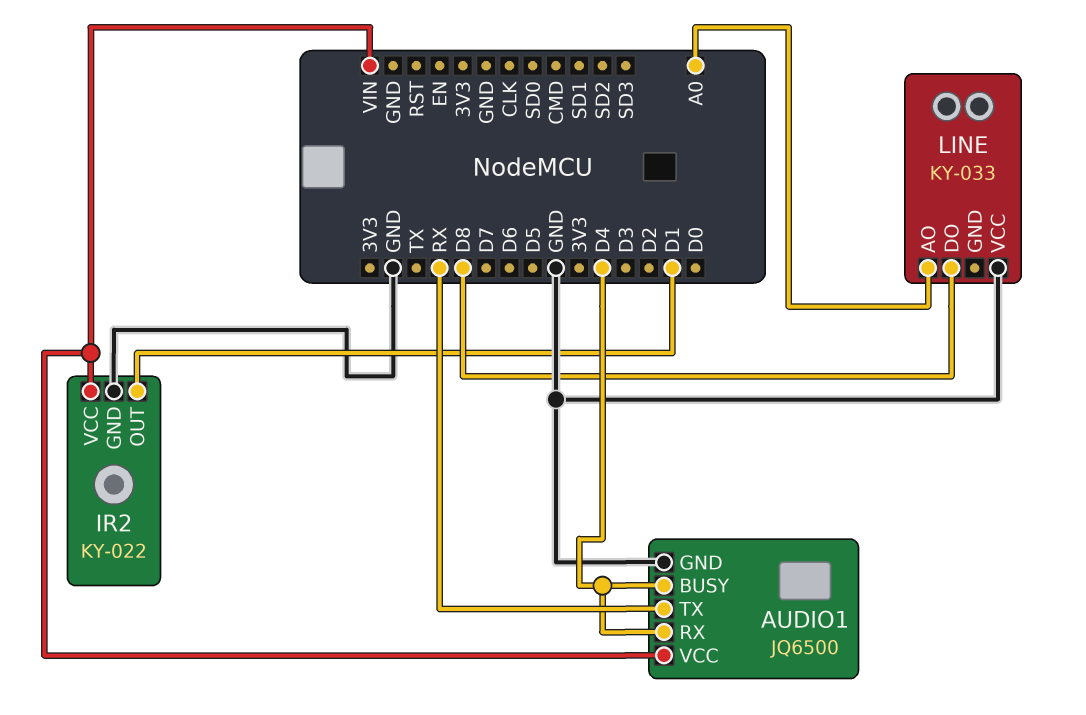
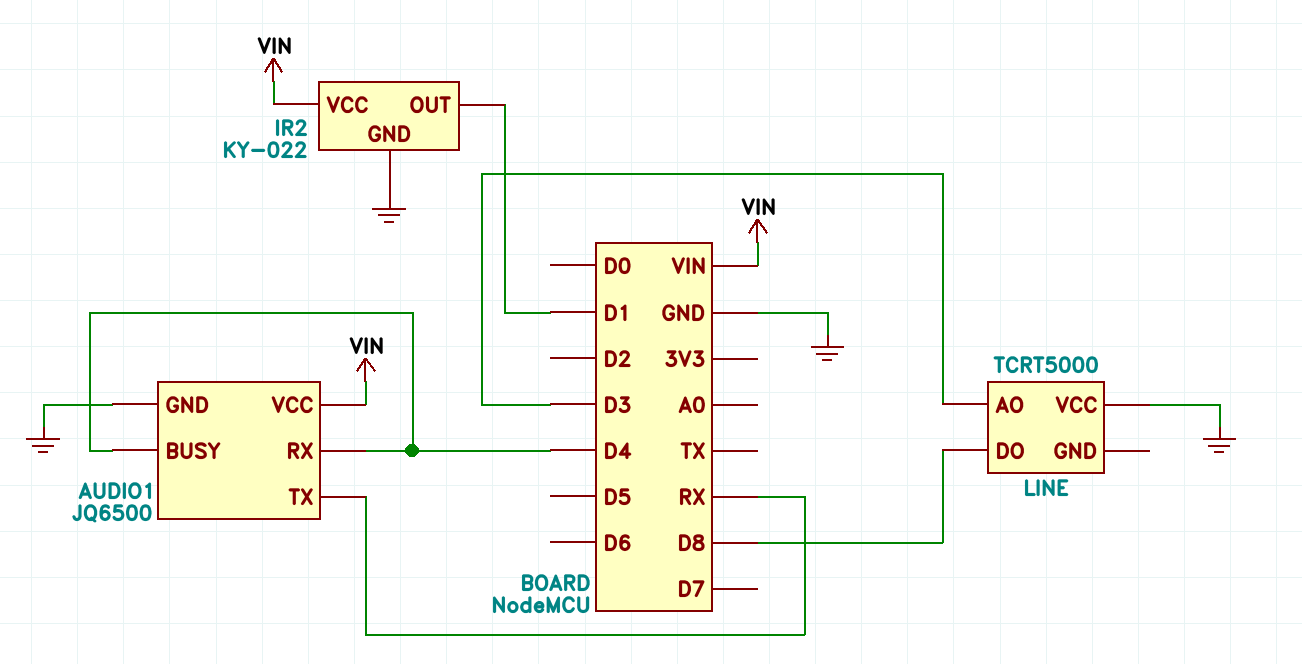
LINE: KY-033 -> TCRT5000
LINE pin AO: A0 -> D3

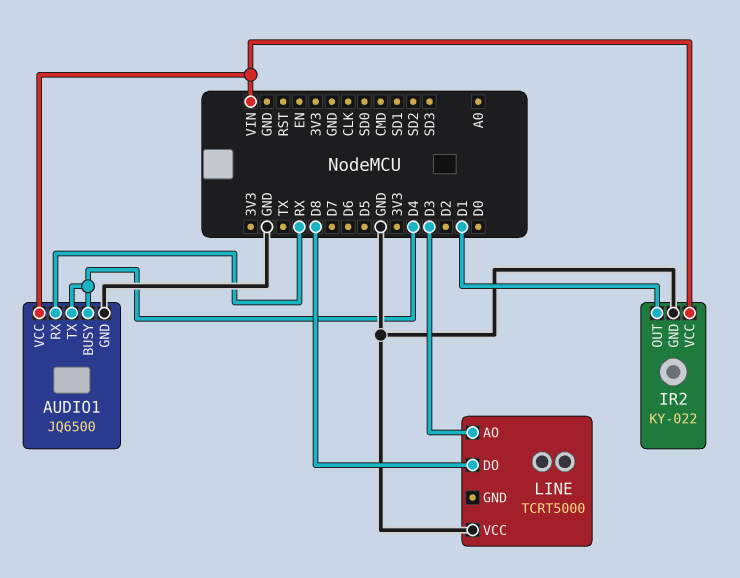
AUDIO1 pin RX: D4 -> RX
AUDIO1 pin TX: RX -> D4

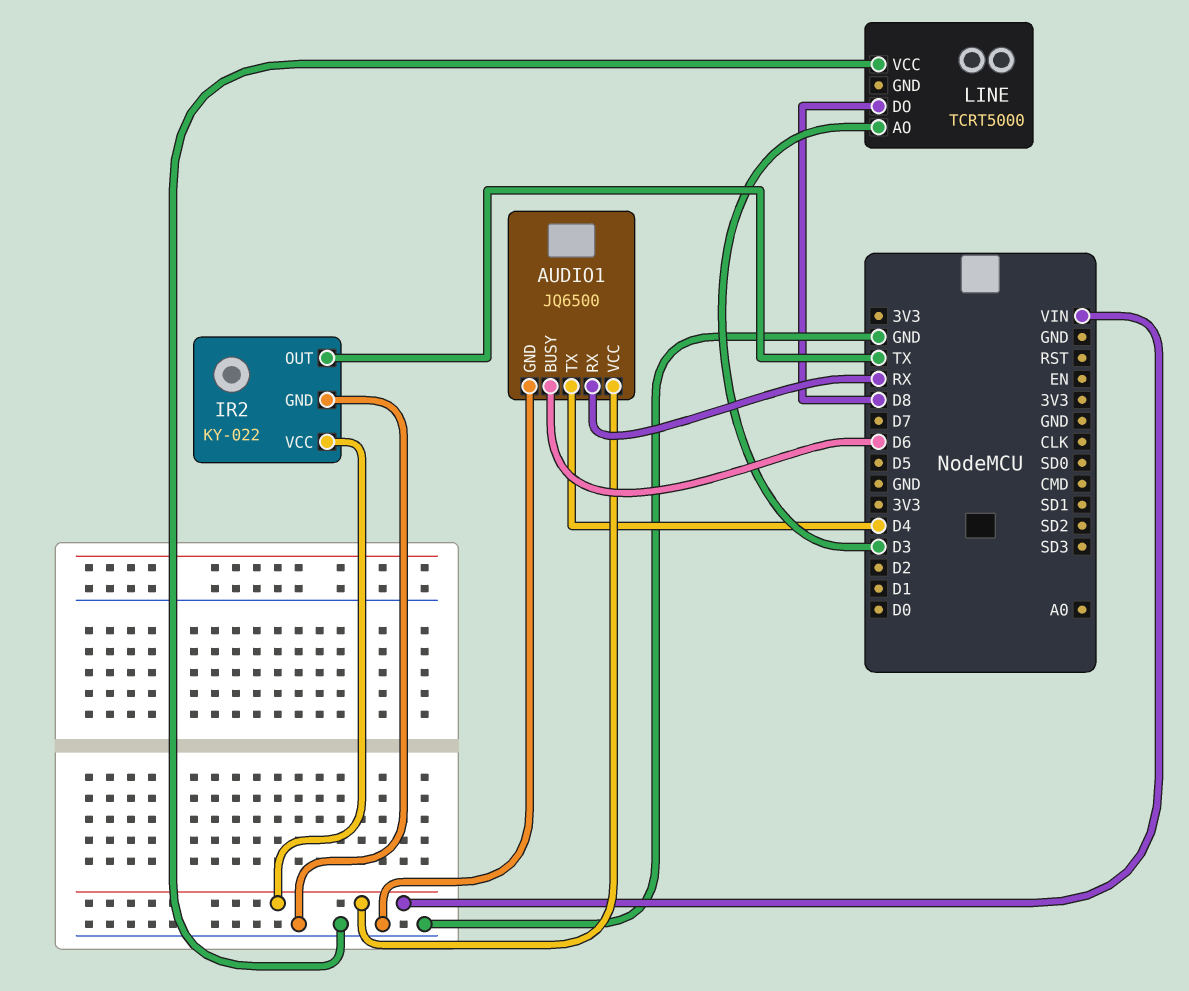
AUDIO1 pin BUSY: D4 -> D6
IR2 pin OUT: D1 -> TX

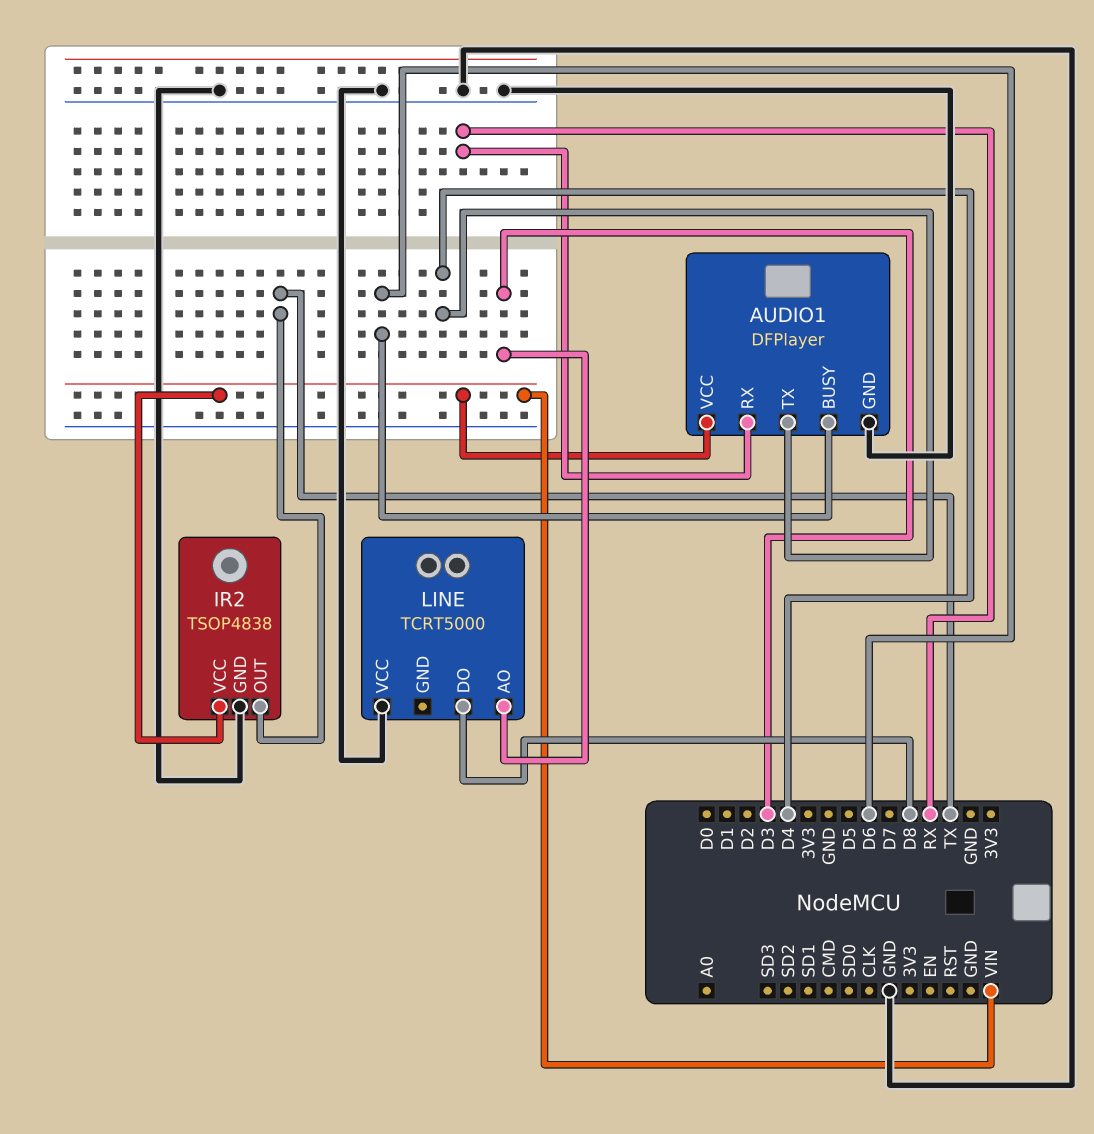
AUDIO1: JQ6500 -> DFPlayer
IR2: KY-022 -> TSOP4838

